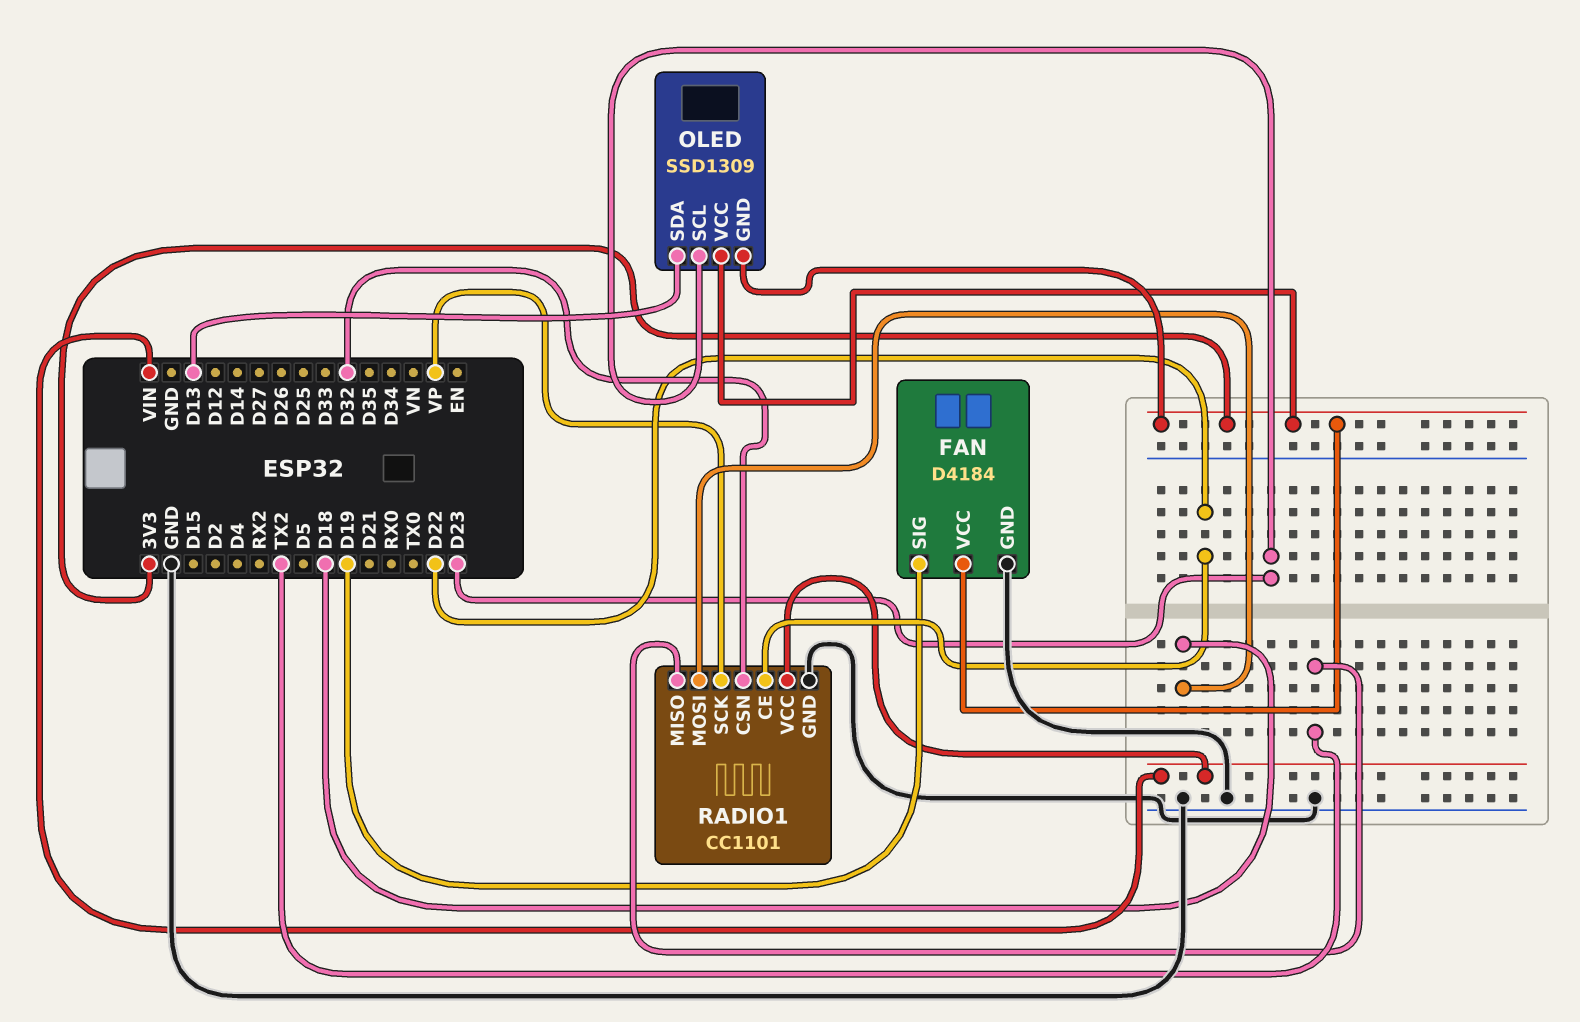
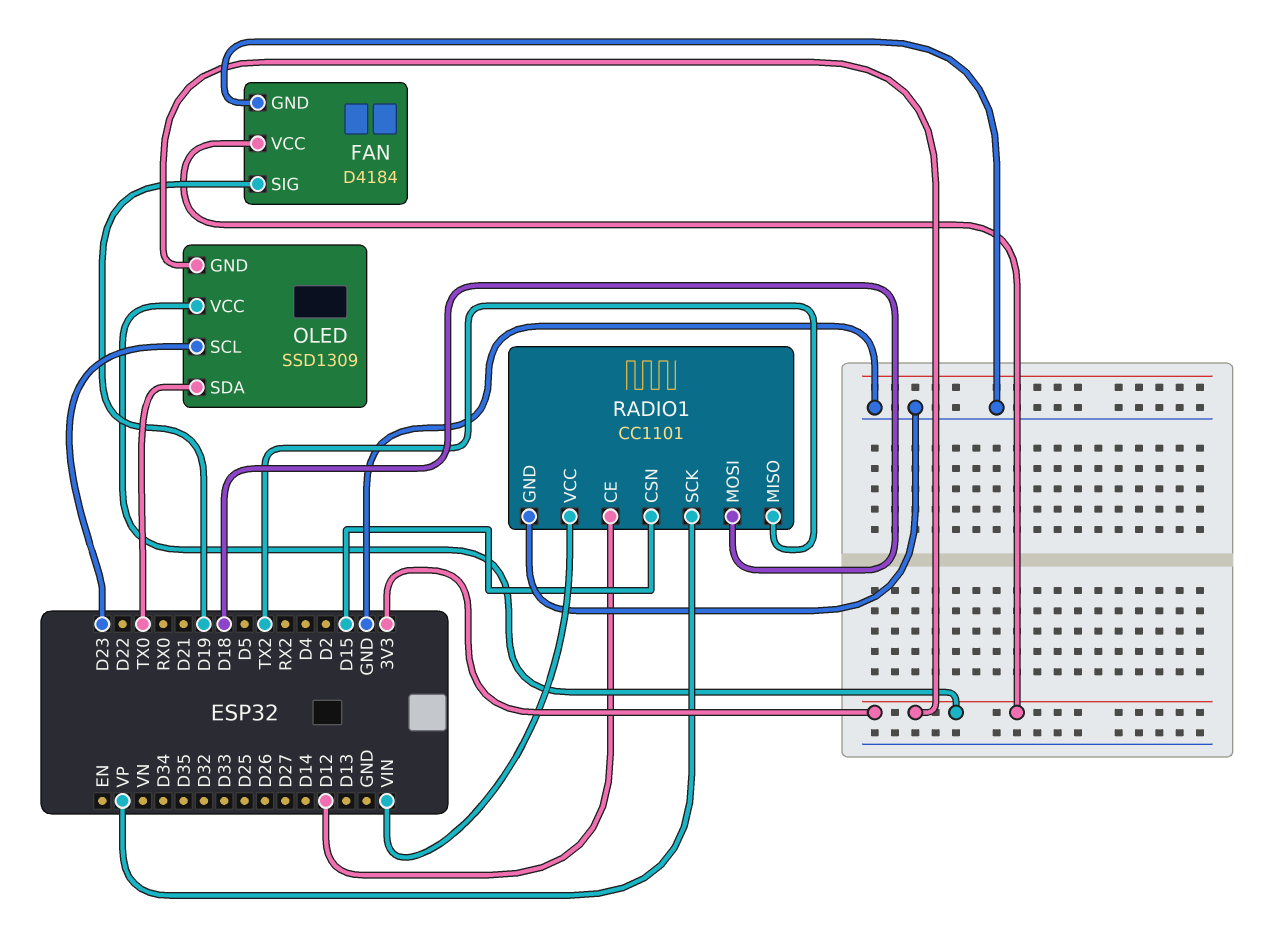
OLED pin SDA: D13 -> TX0
RADIO1 pin CE: D22 -> D12
RADIO1 pin CSN: D32 -> D15

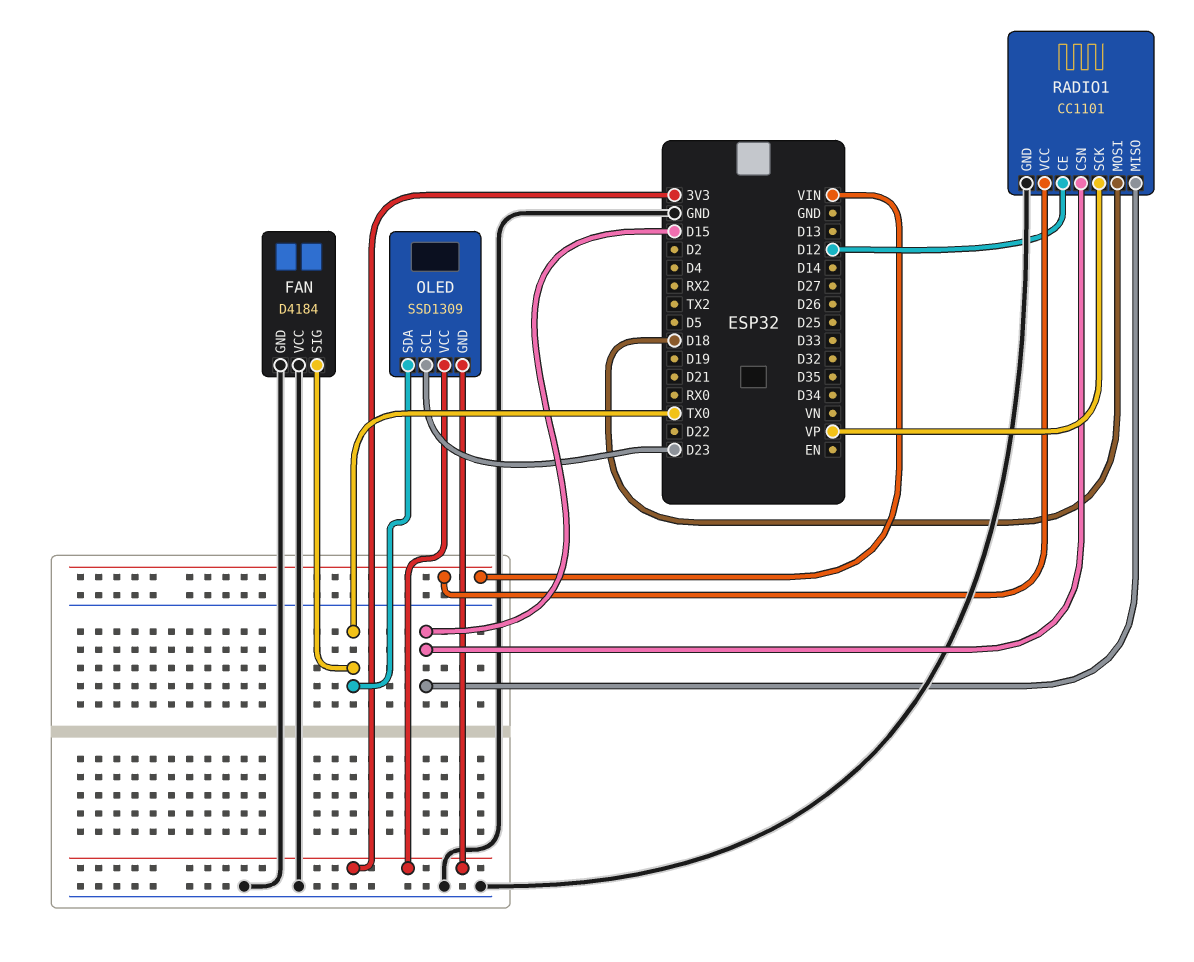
FAN pin SIG: D19 -> TX0
FAN pin VCC: 3V3 -> GND
RADIO1 pin MISO: TX2 -> D15

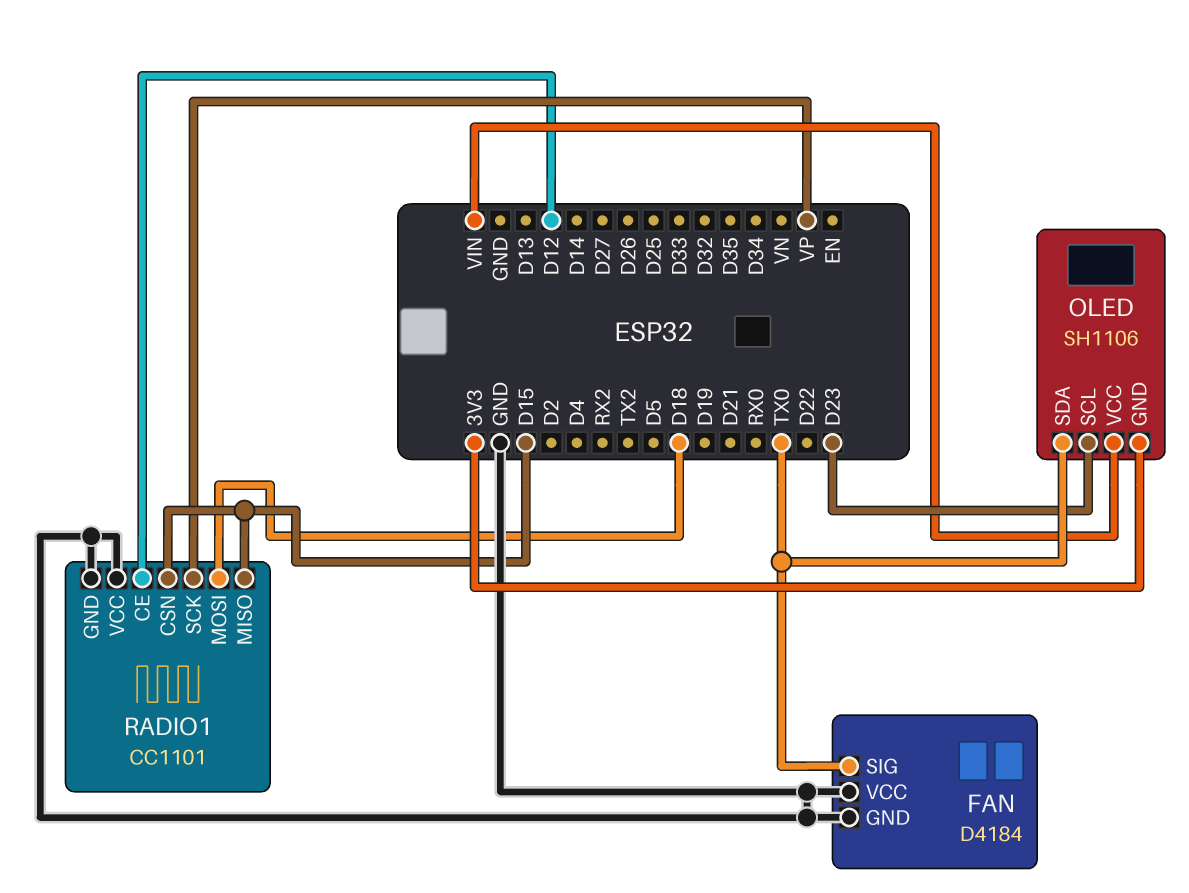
OLED: SSD1309 -> SH1106
OLED pin VCC: 3V3 -> VIN
RADIO1 pin VCC: VIN -> GND

